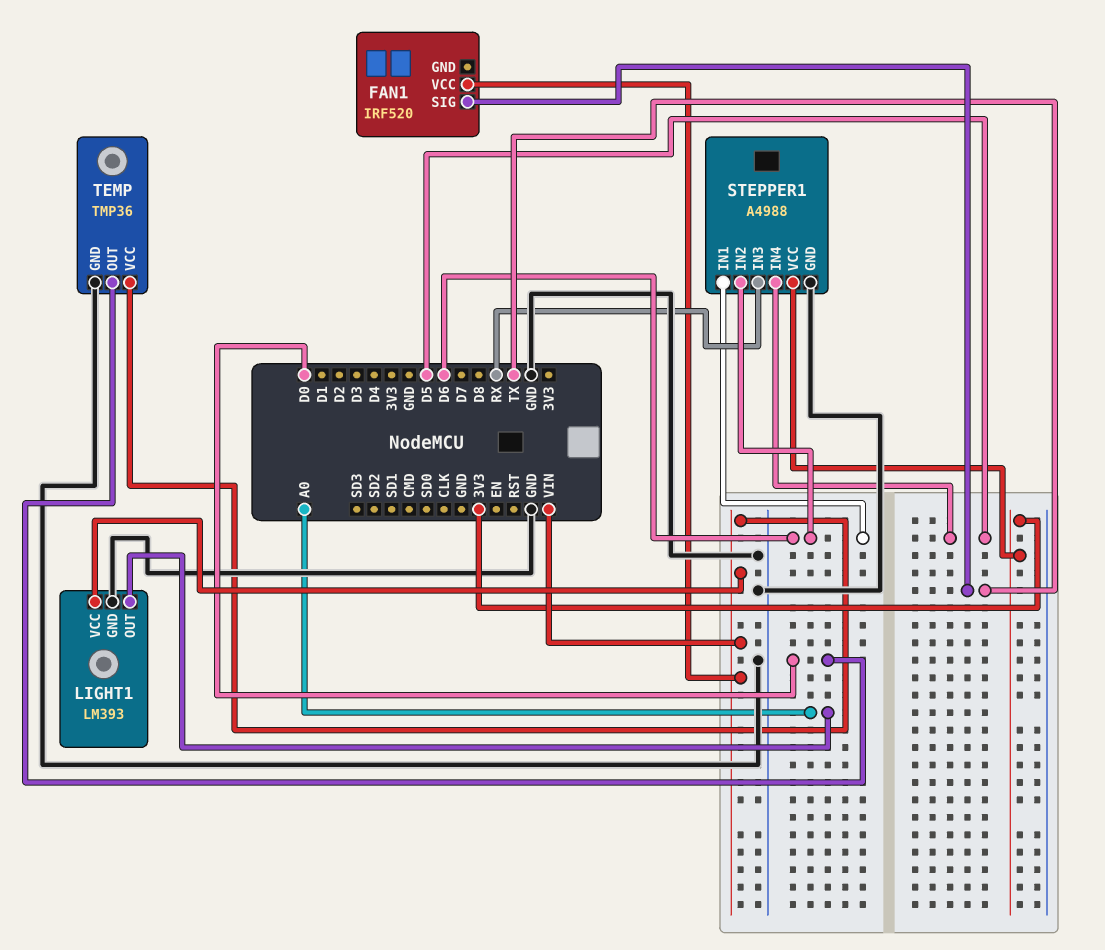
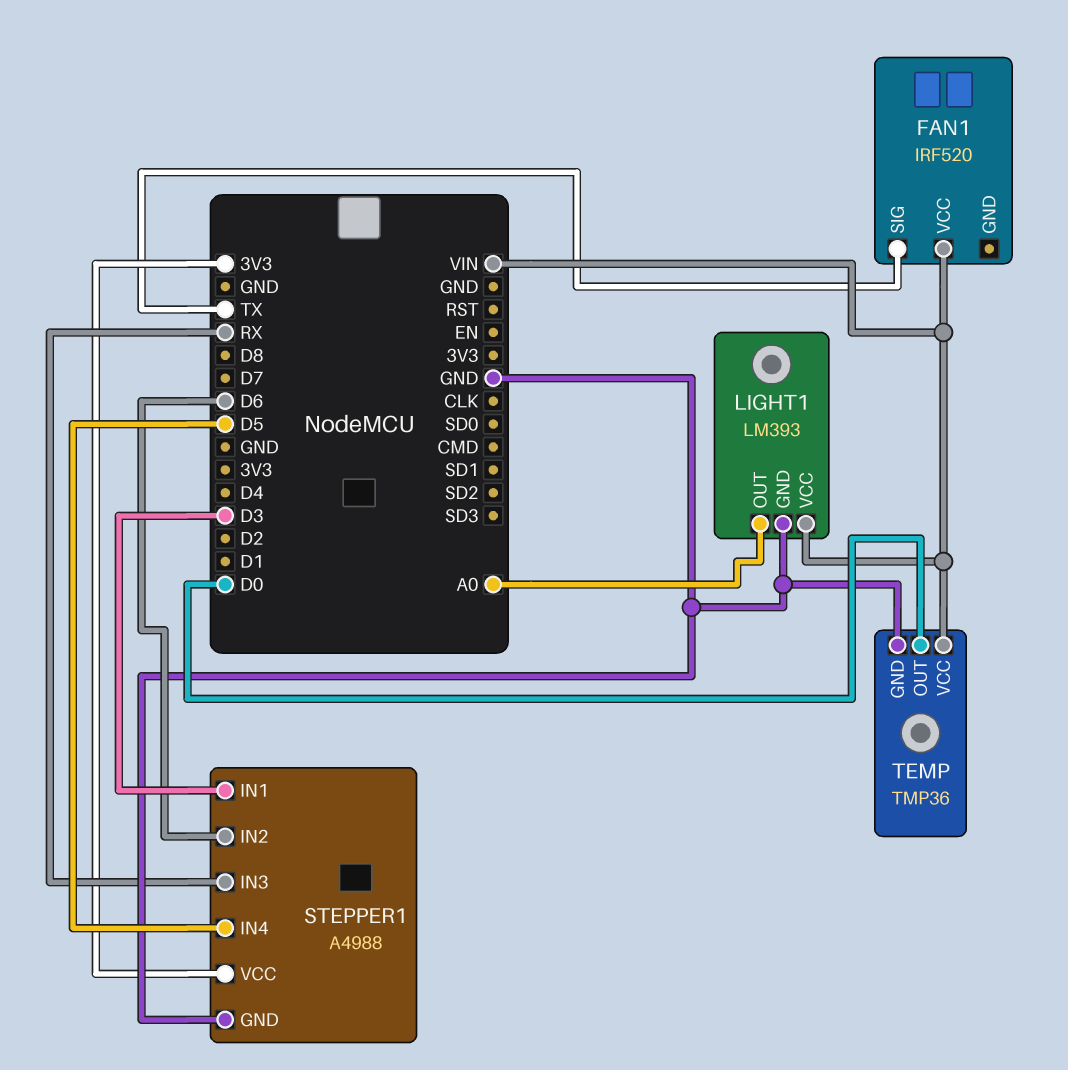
STEPPER1 pin IN1: D6 -> D3

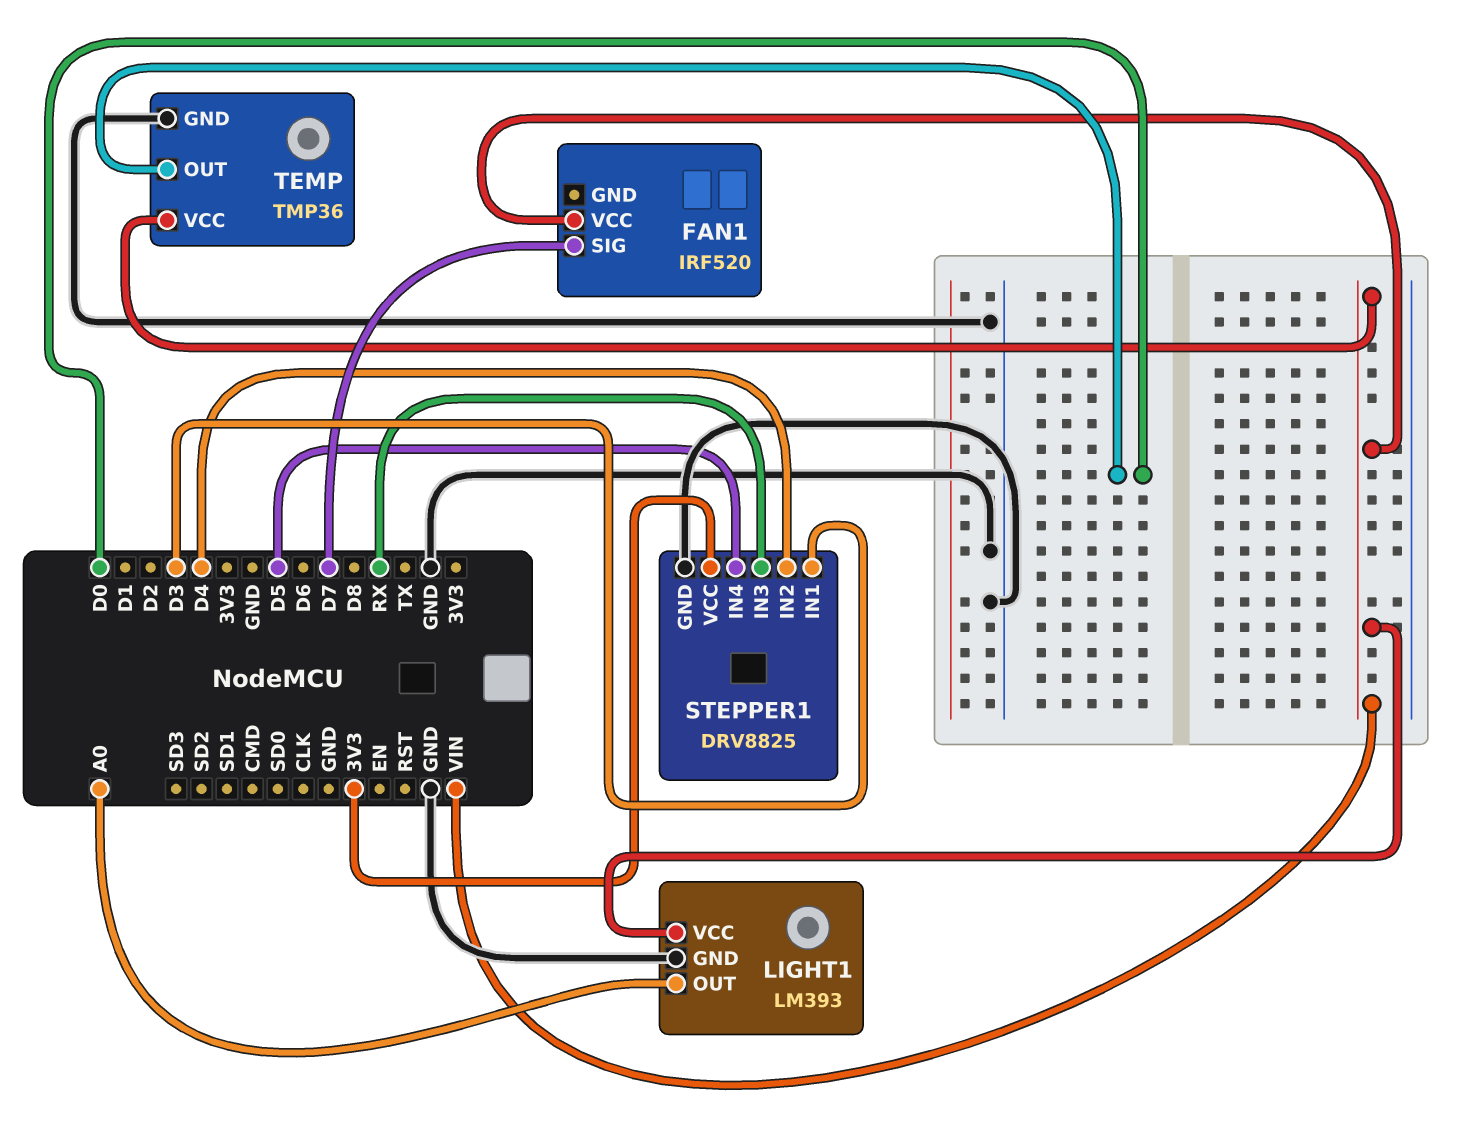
FAN1 pin SIG: TX -> D7
STEPPER1: A4988 -> DRV8825
STEPPER1 pin IN2: D6 -> D4

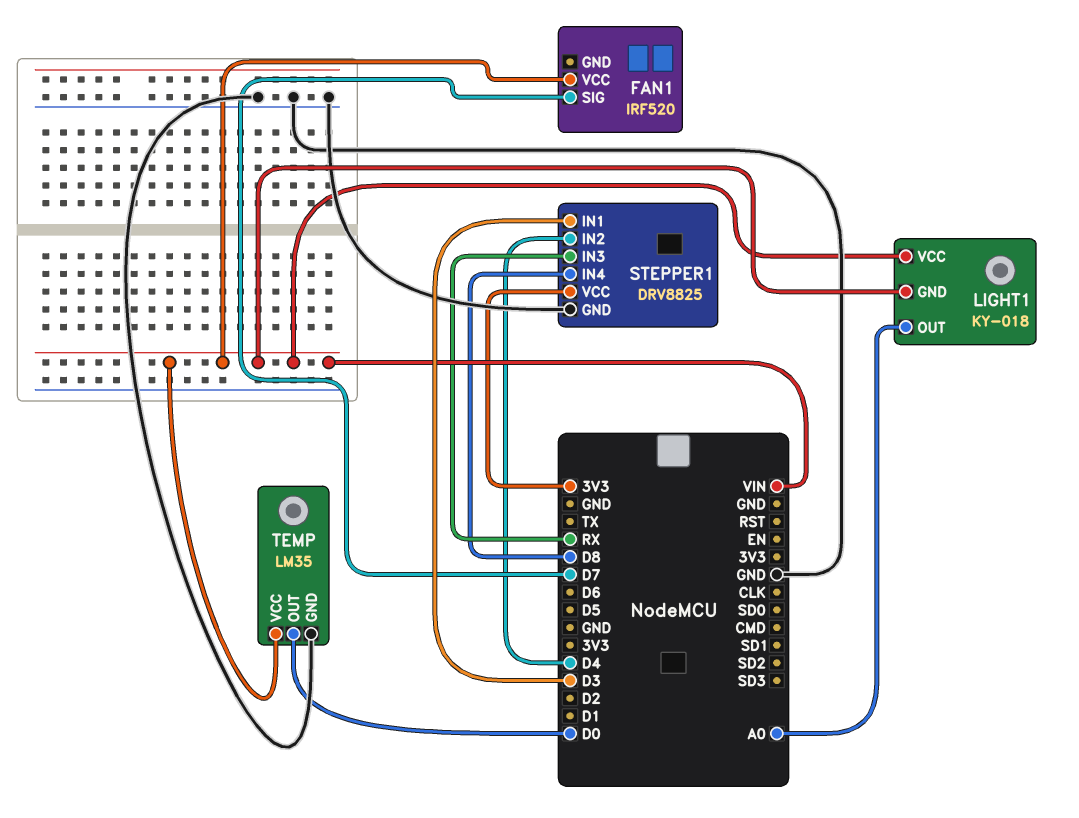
LIGHT1: LM393 -> KY-018
LIGHT1 pin GND: GND -> VIN
STEPPER1 pin IN4: D5 -> D8
TEMP: TMP36 -> LM35

